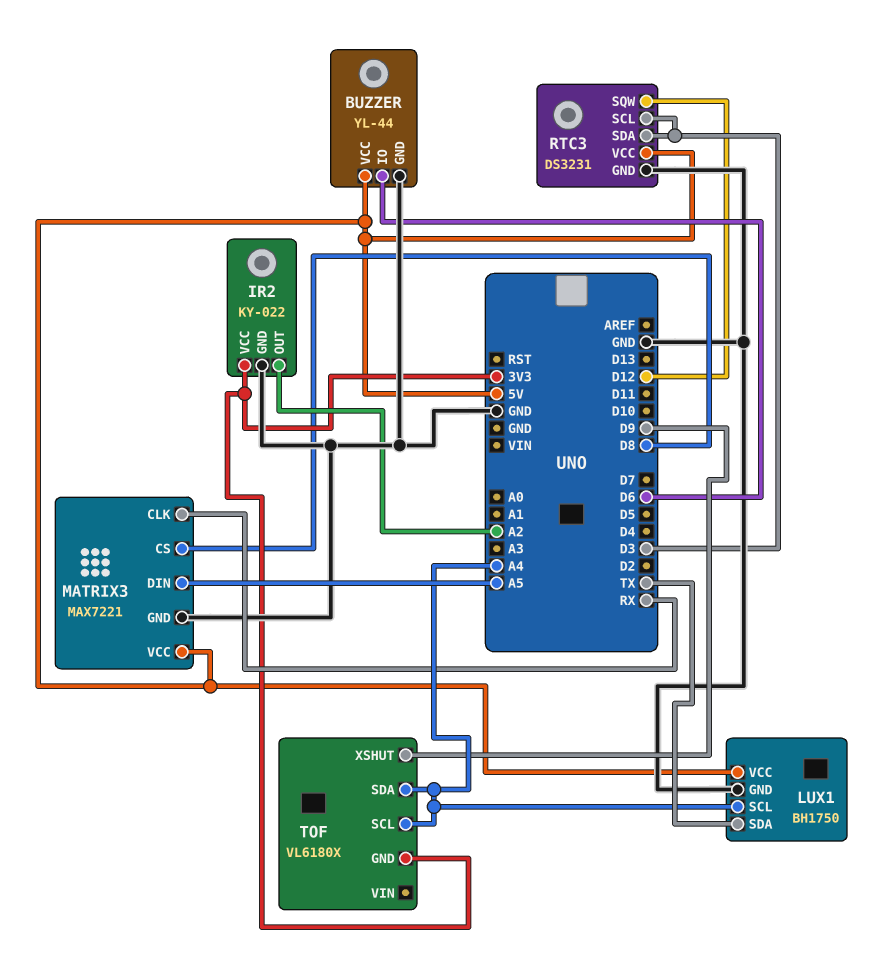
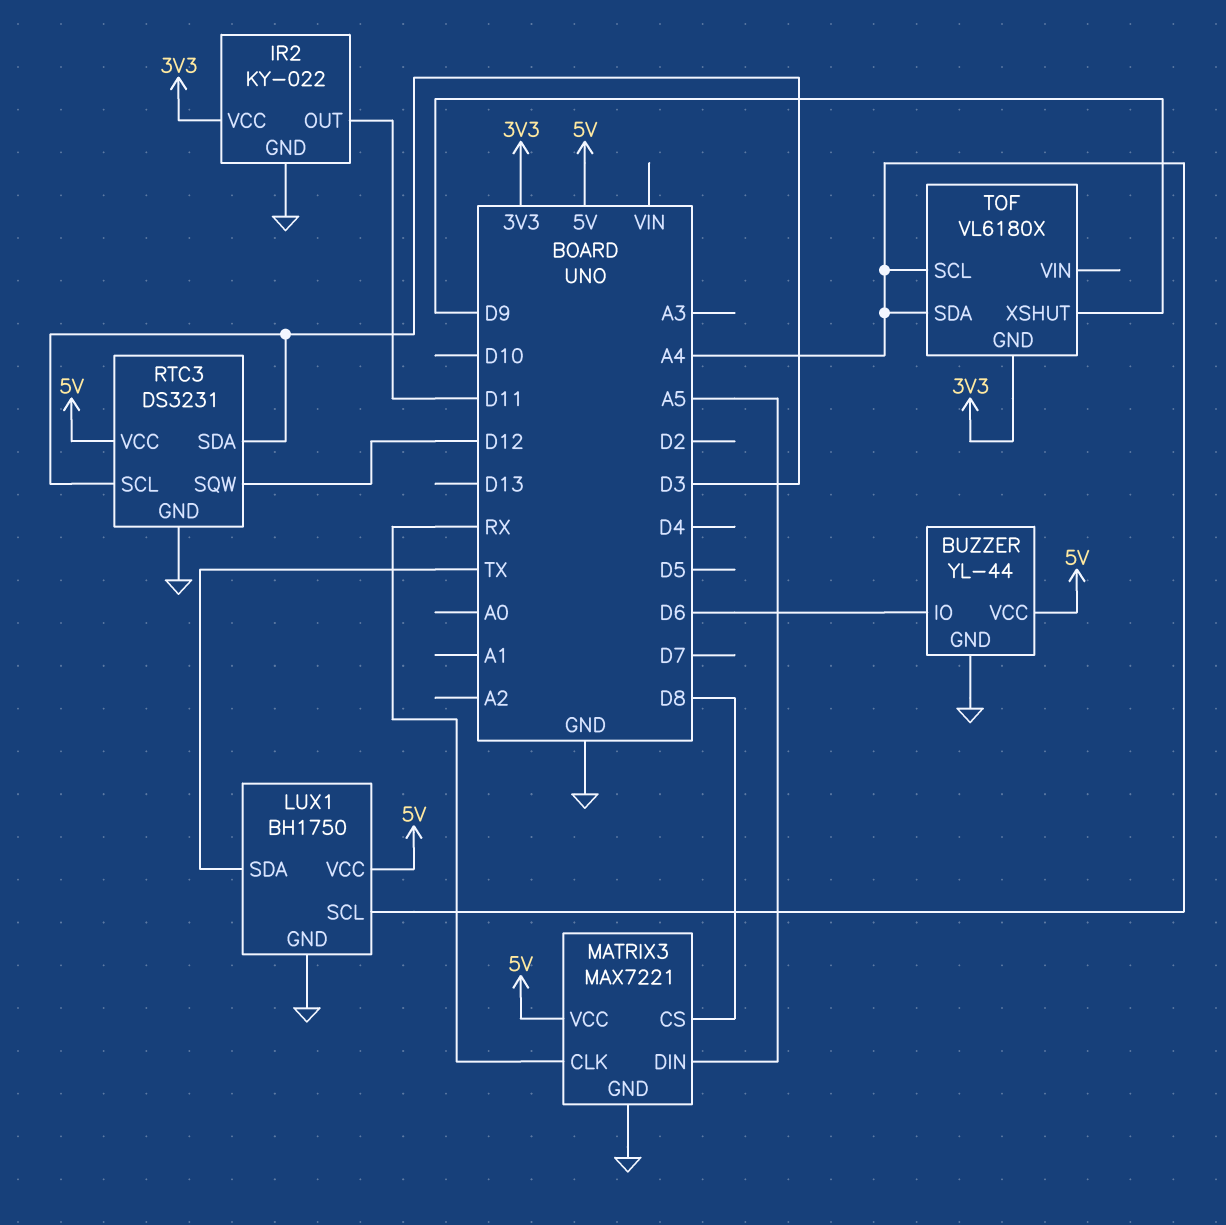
IR2 pin OUT: A2 -> D11

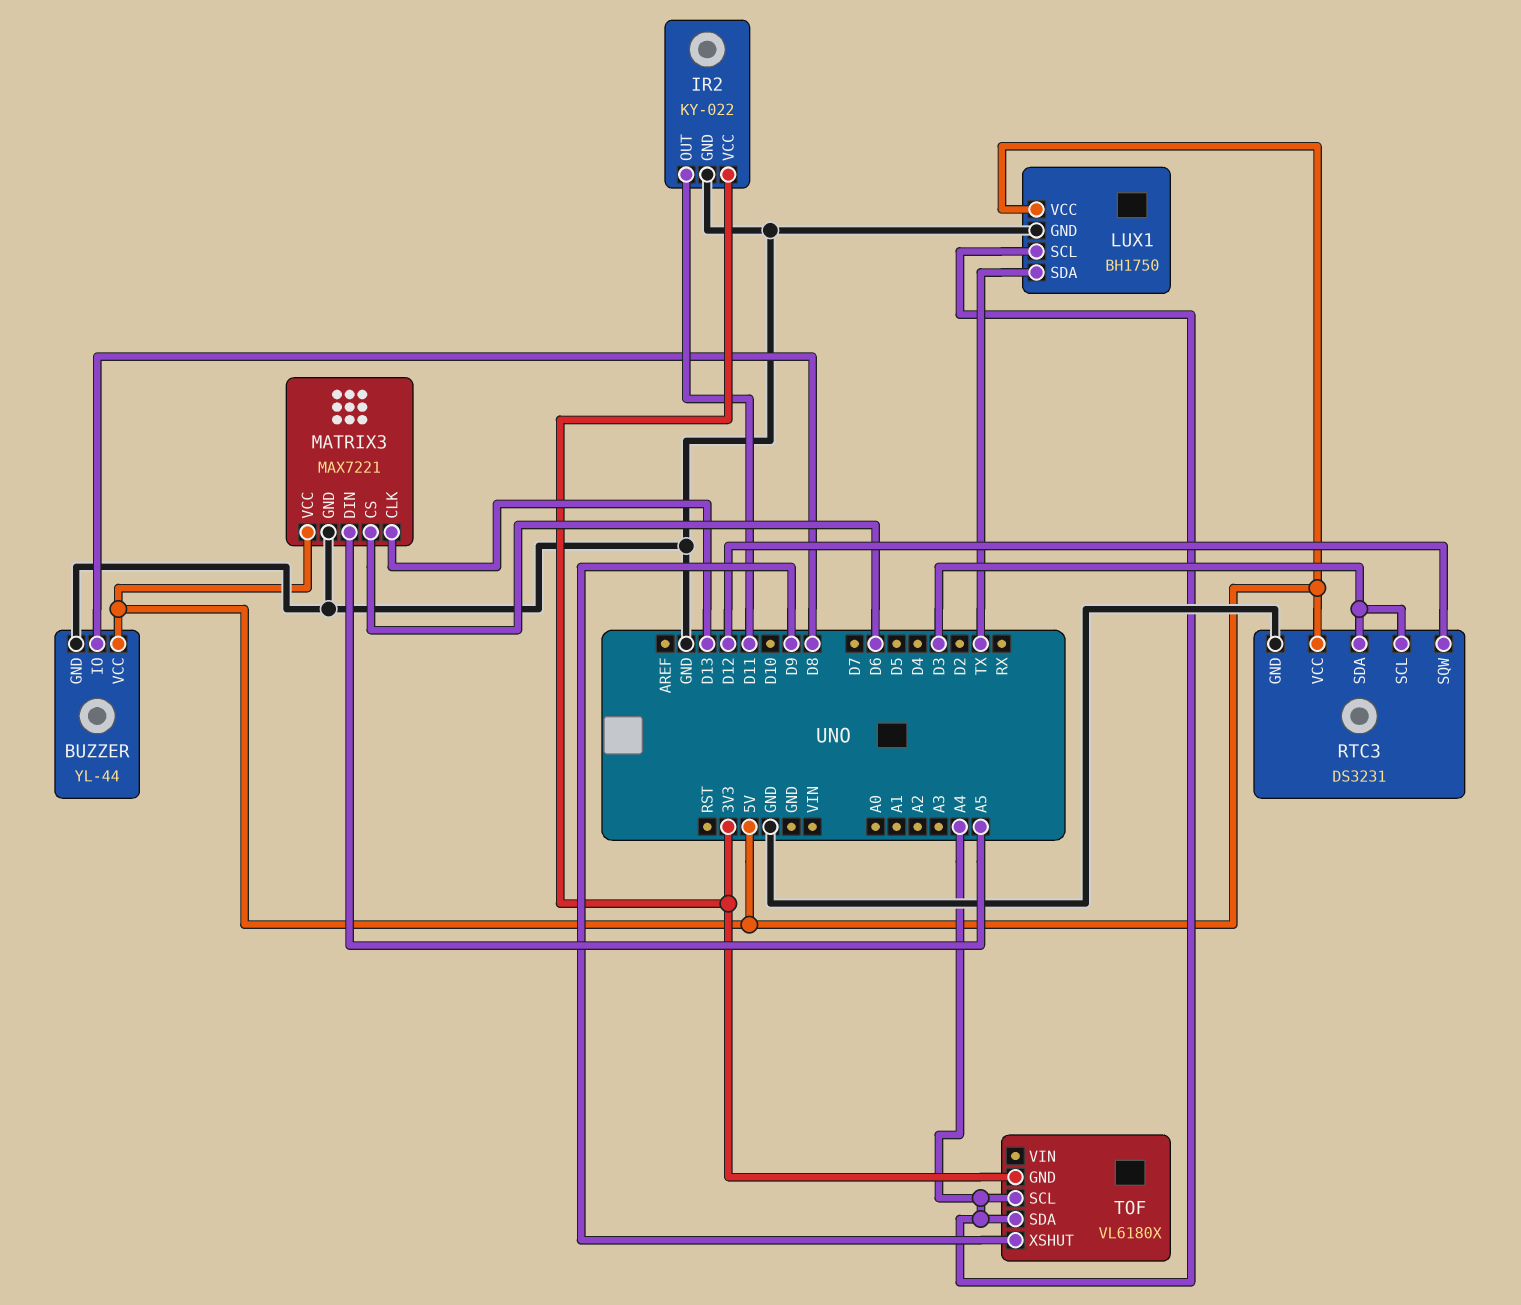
BUZZER pin IO: D6 -> D8
MATRIX3 pin CLK: RX -> D13
MATRIX3 pin CS: D8 -> D6

